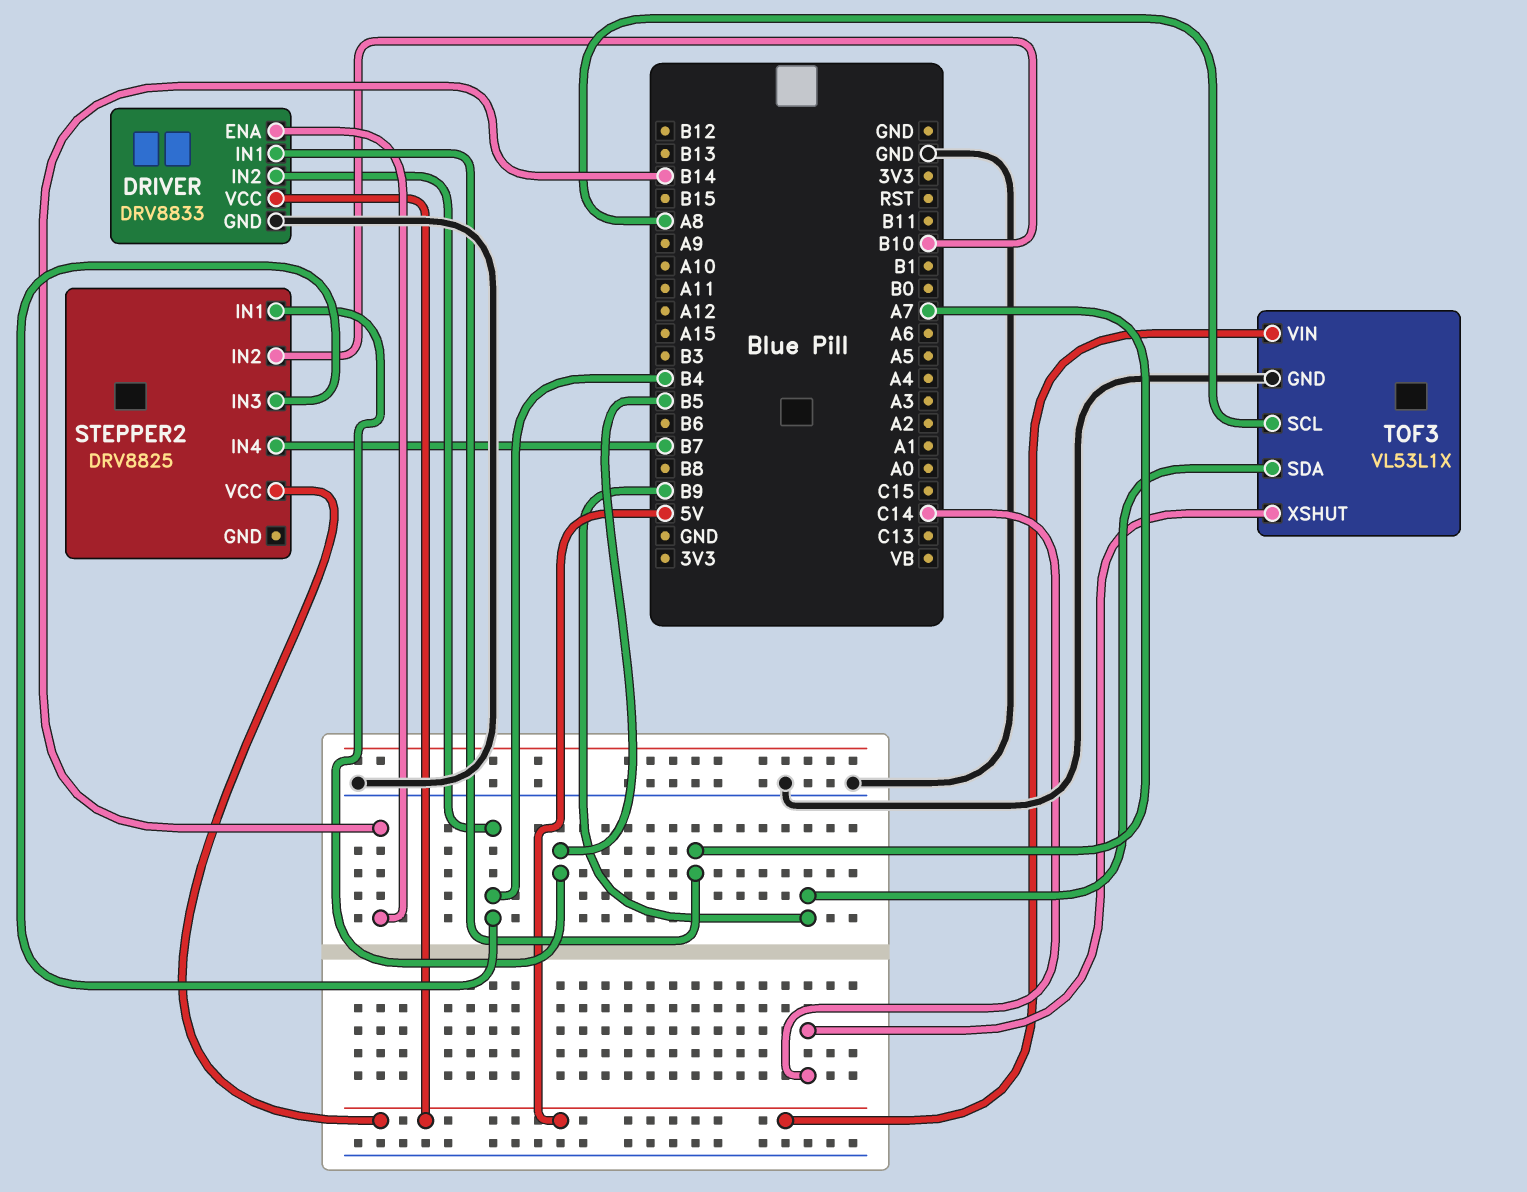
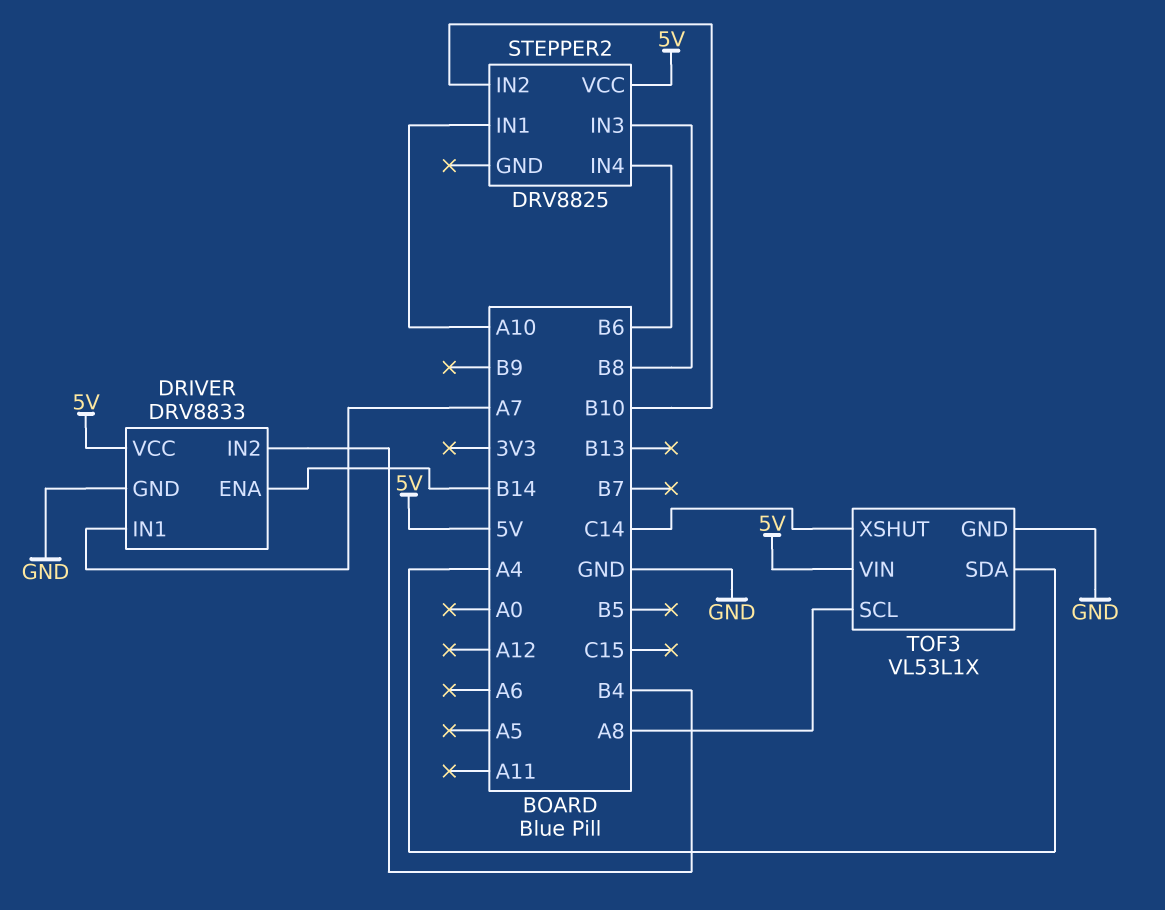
STEPPER2 pin IN1: B5 -> A10
STEPPER2 pin IN3: B4 -> B8
STEPPER2 pin IN4: B7 -> B6
TOF3 pin SDA: B9 -> A4

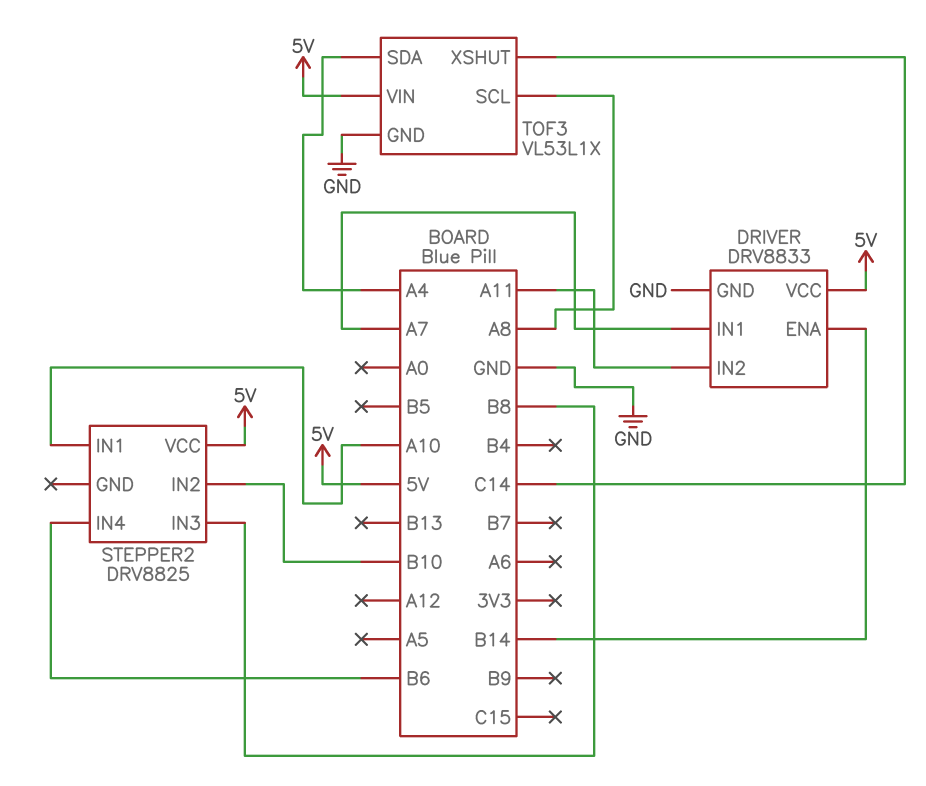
DRIVER pin IN2: B4 -> A11

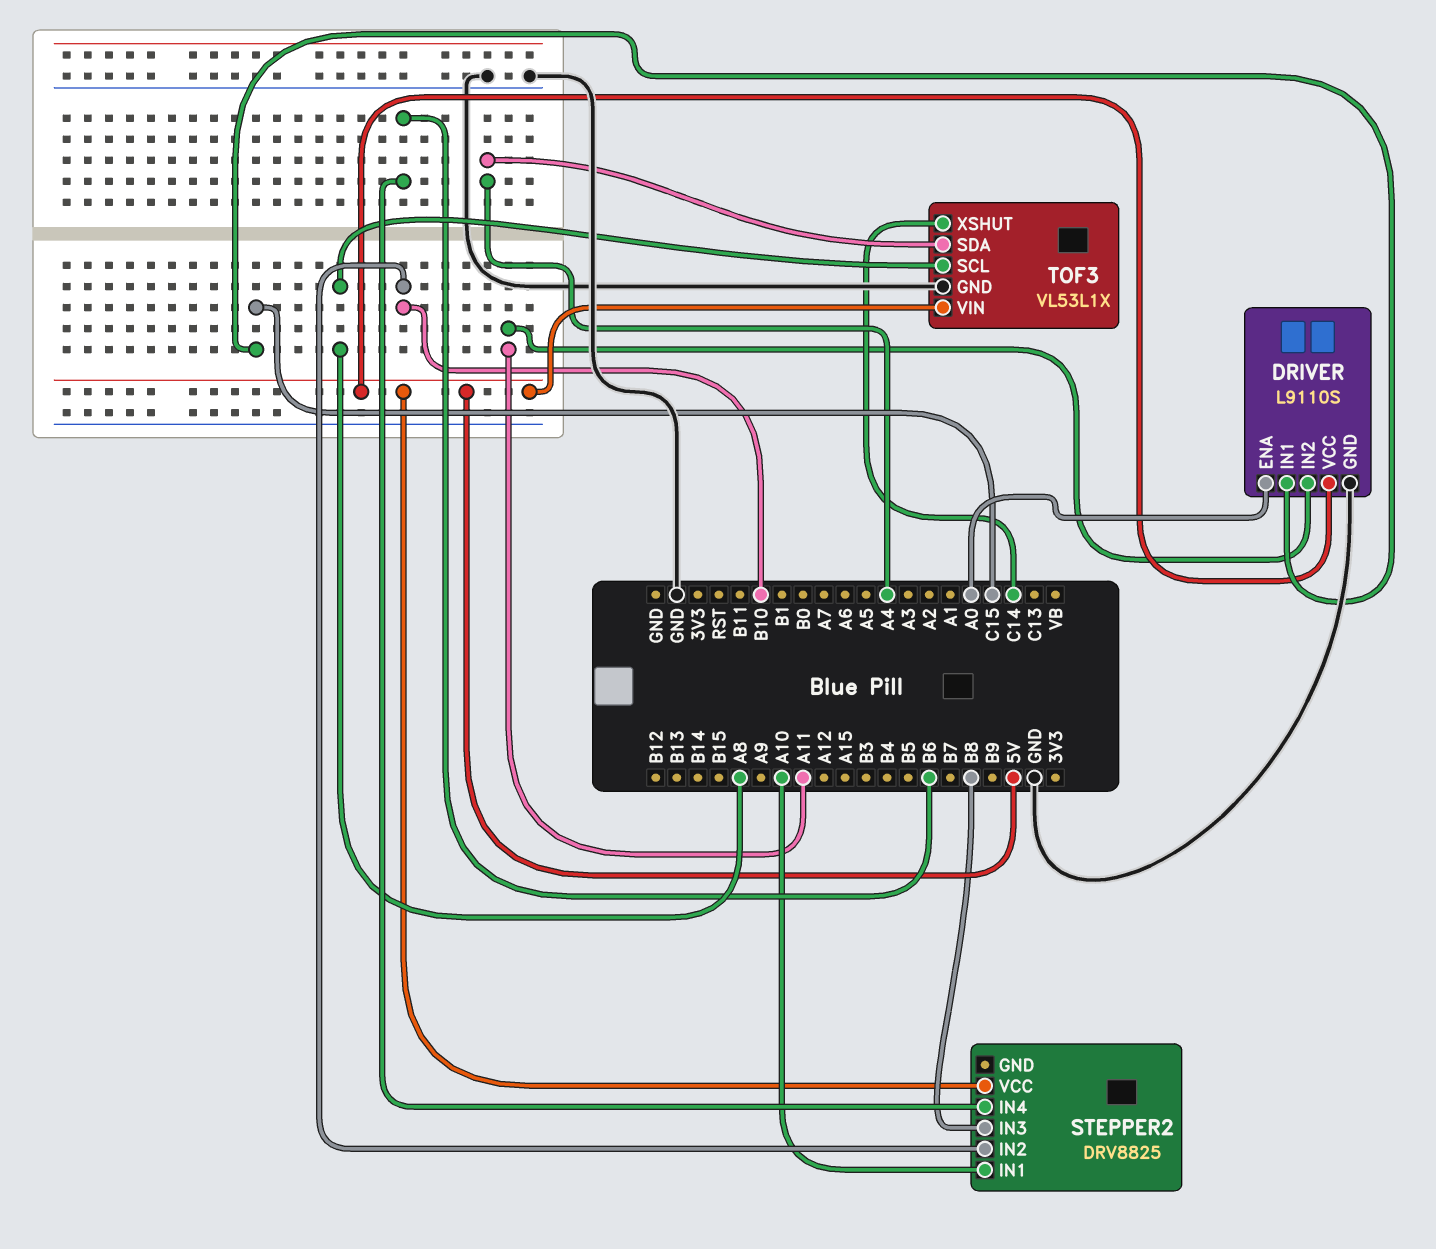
DRIVER: DRV8833 -> L9110S
DRIVER pin ENA: B14 -> A0
DRIVER pin IN1: A7 -> C15

